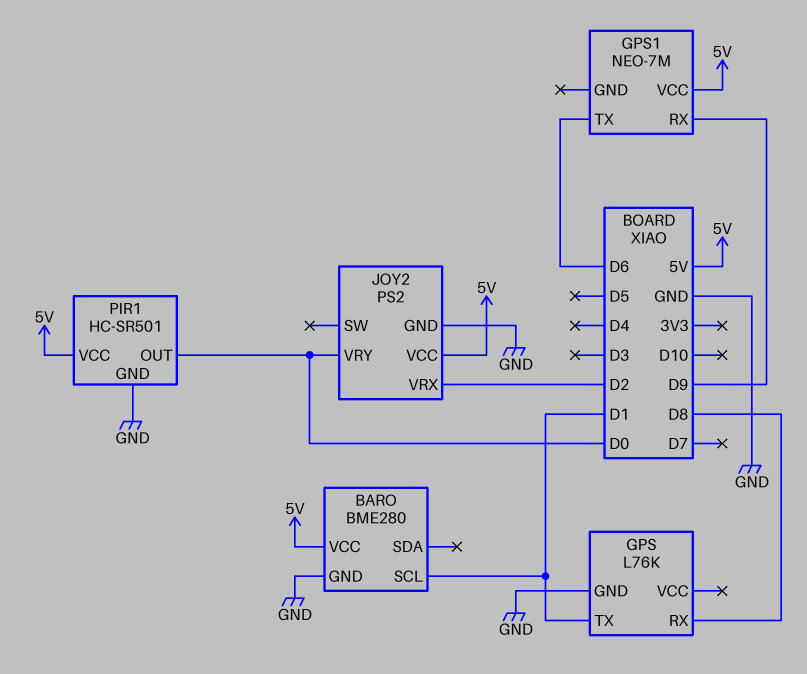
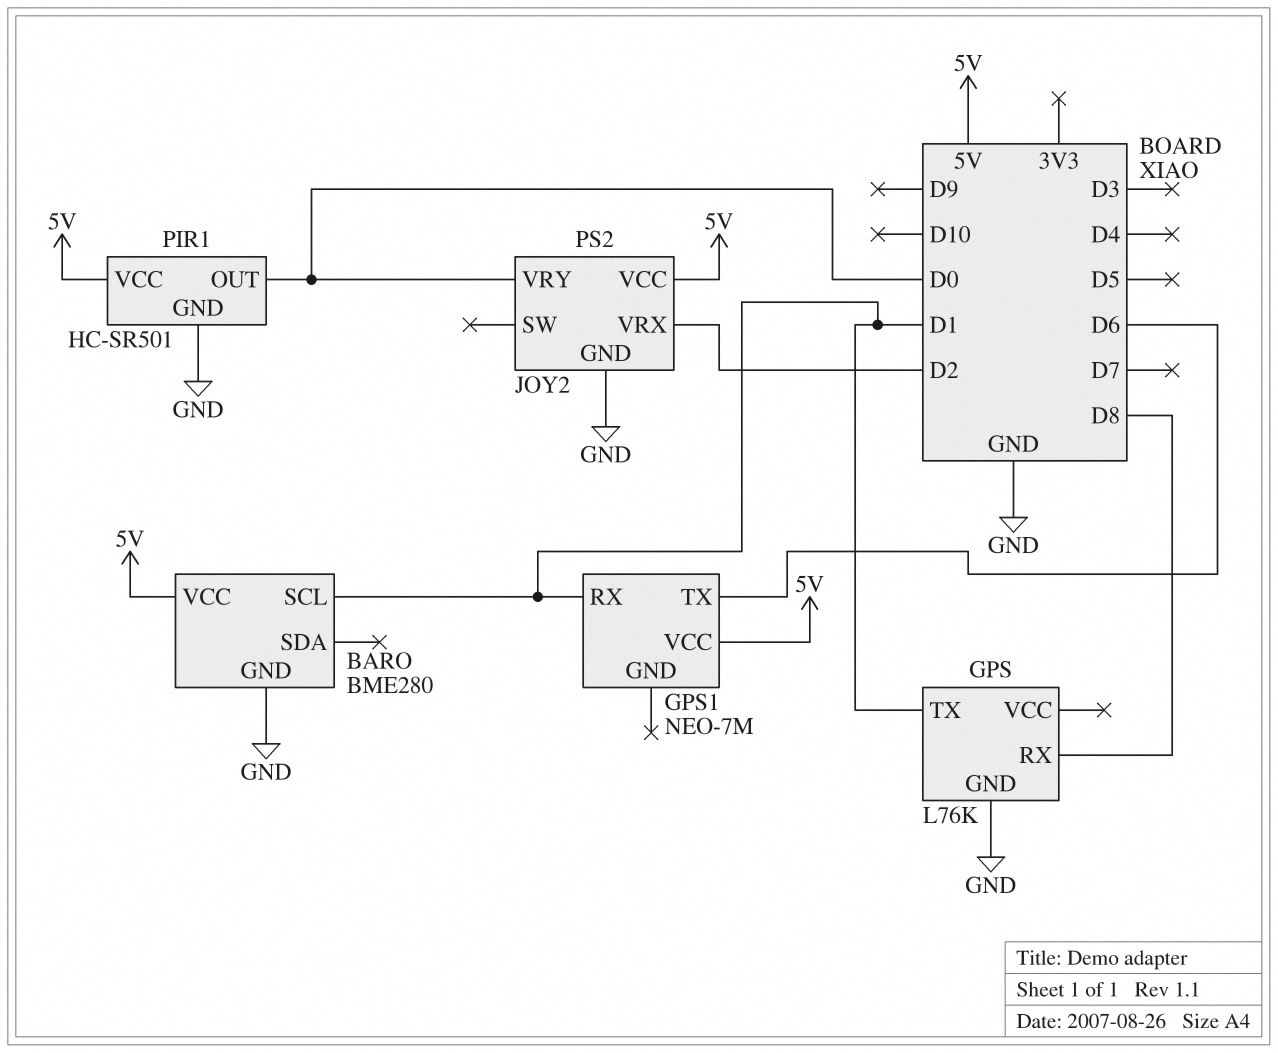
GPS1 pin RX: D9 -> D1

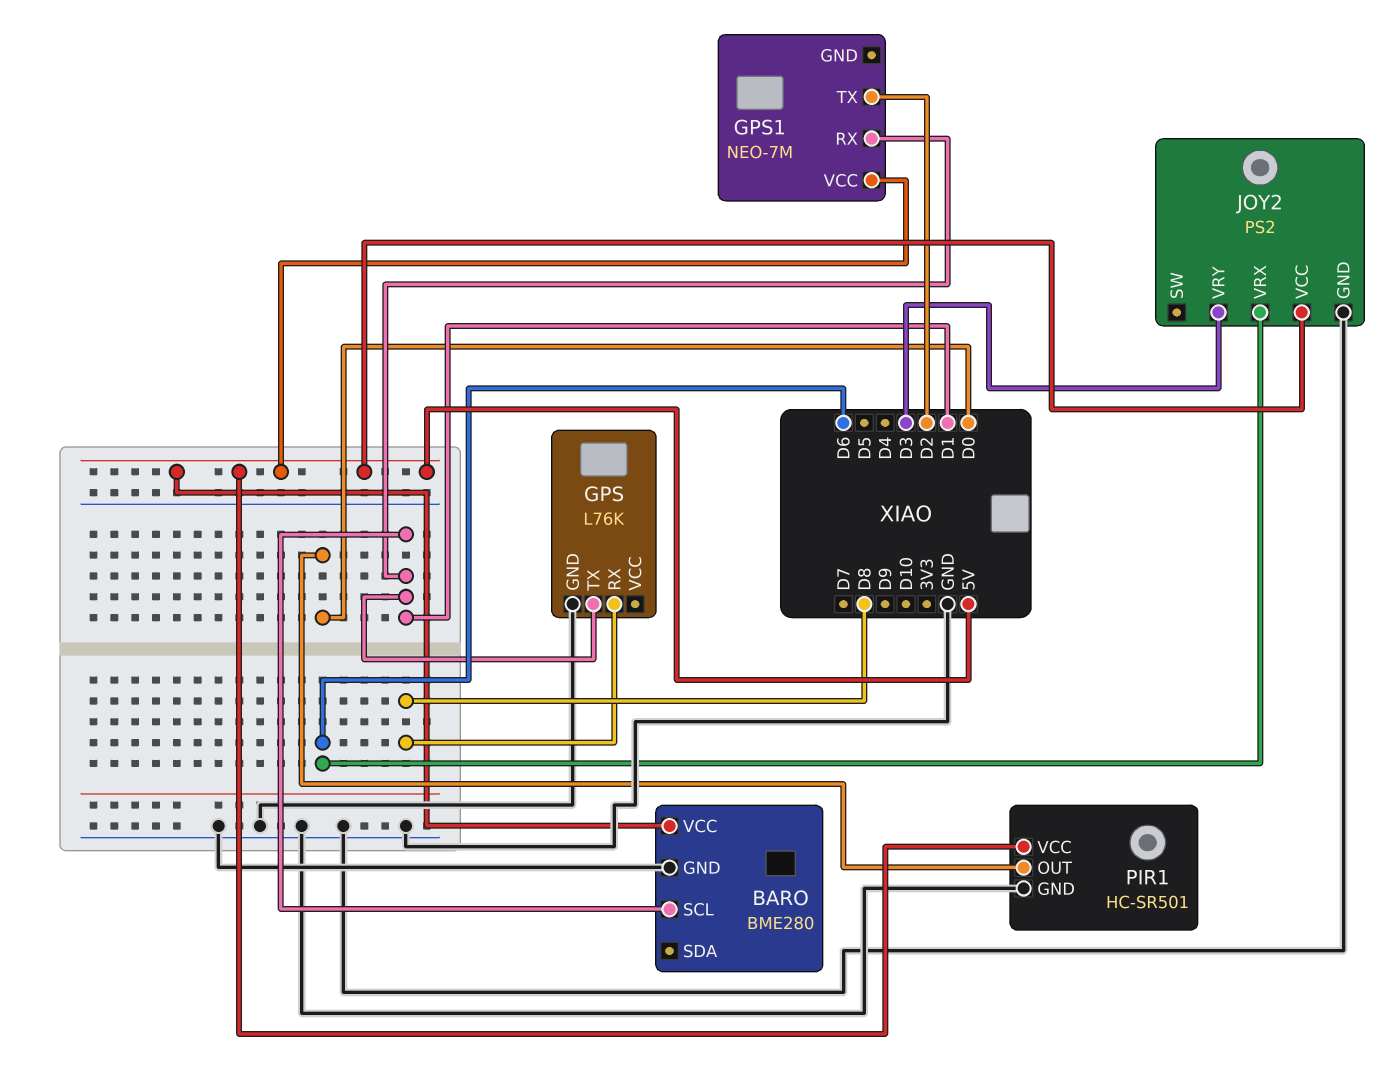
GPS1 pin TX: D6 -> D2
JOY2 pin VRX: D2 -> D6
JOY2 pin VRY: D0 -> D3

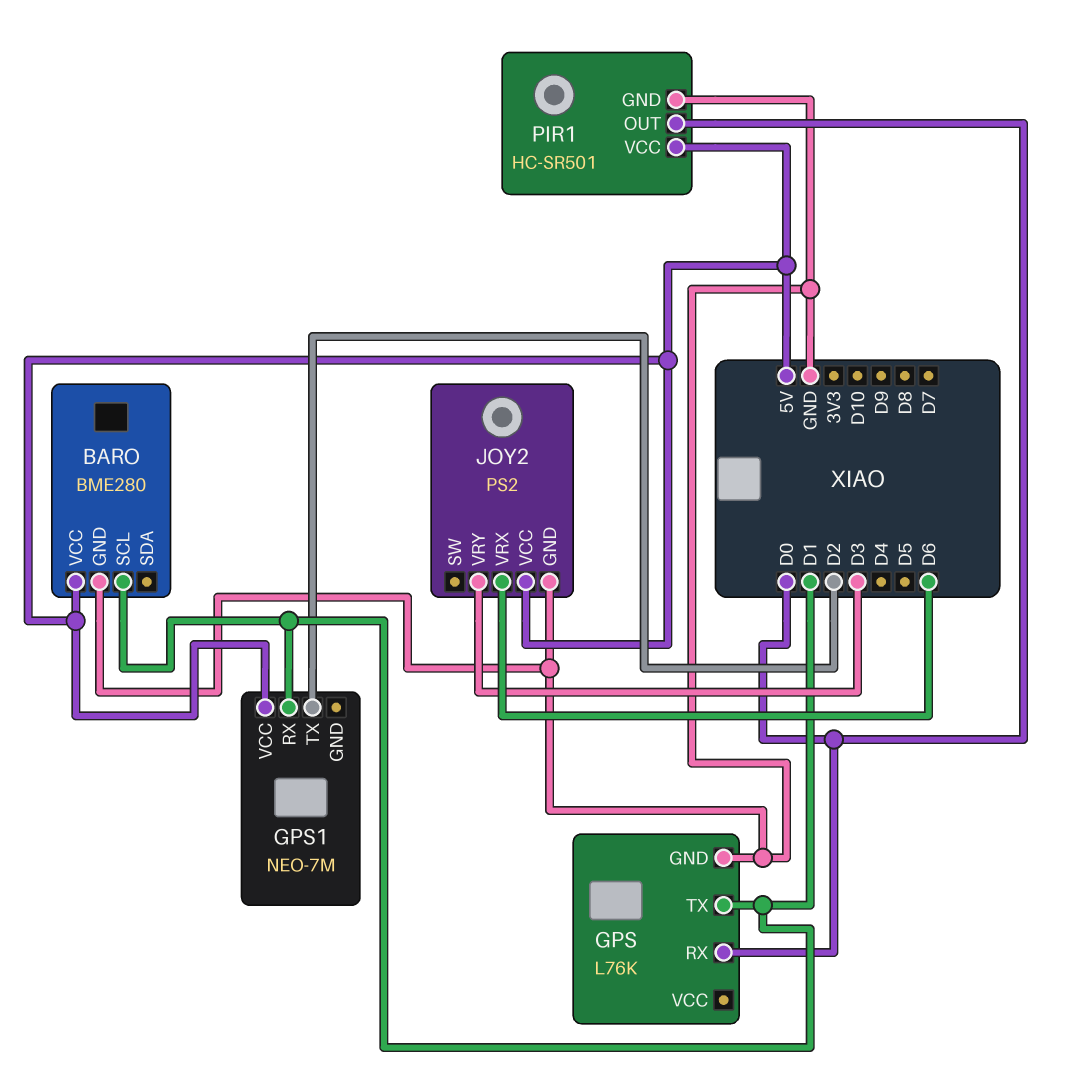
GPS pin RX: D8 -> D0

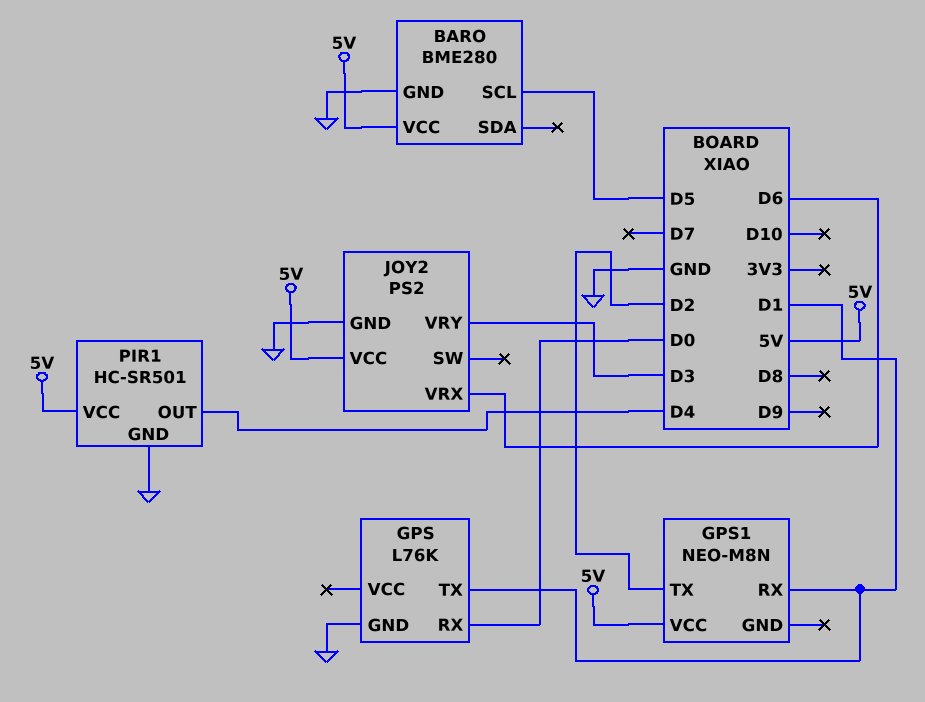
BARO pin SCL: D1 -> D5
GPS1: NEO-7M -> NEO-M8N
PIR1 pin OUT: D0 -> D4

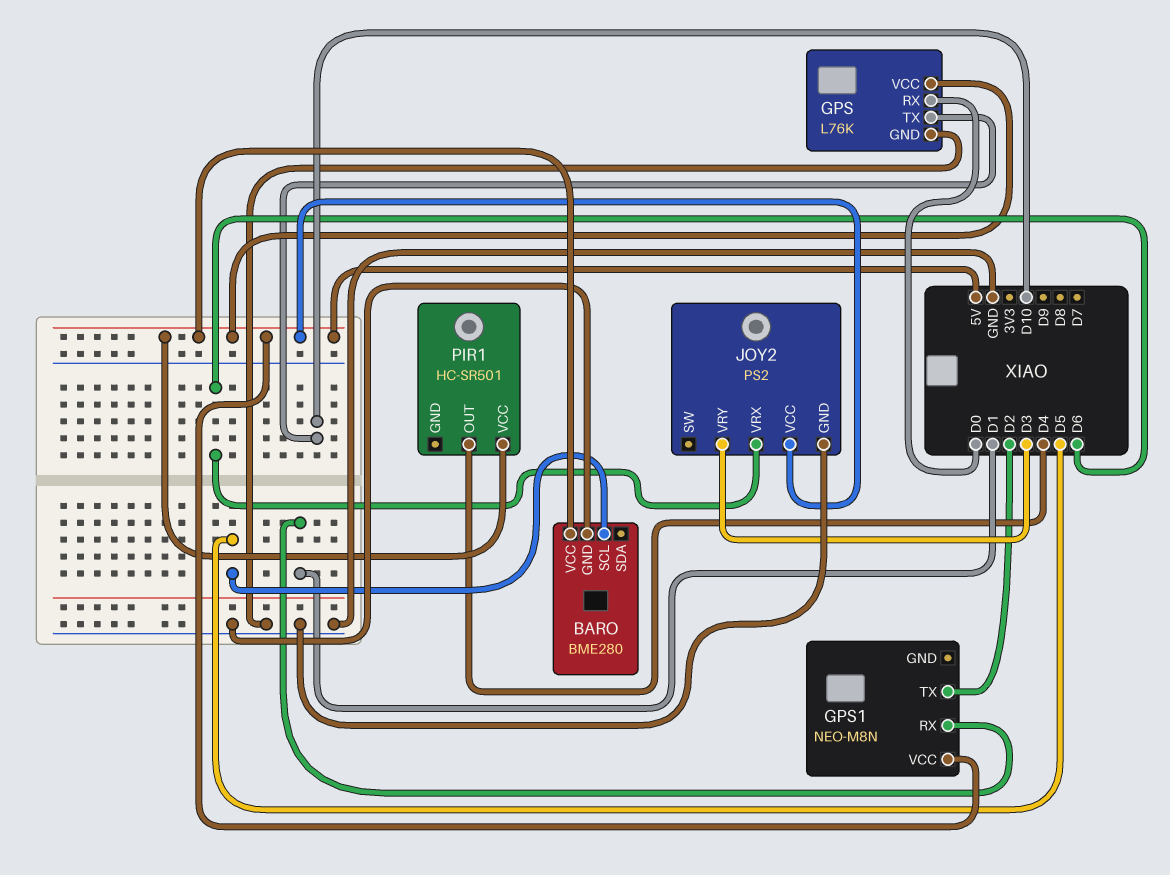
GPS pin TX: D1 -> D10
GPS pin VCC: none -> 5V
PIR1 pin GND: GND -> none

